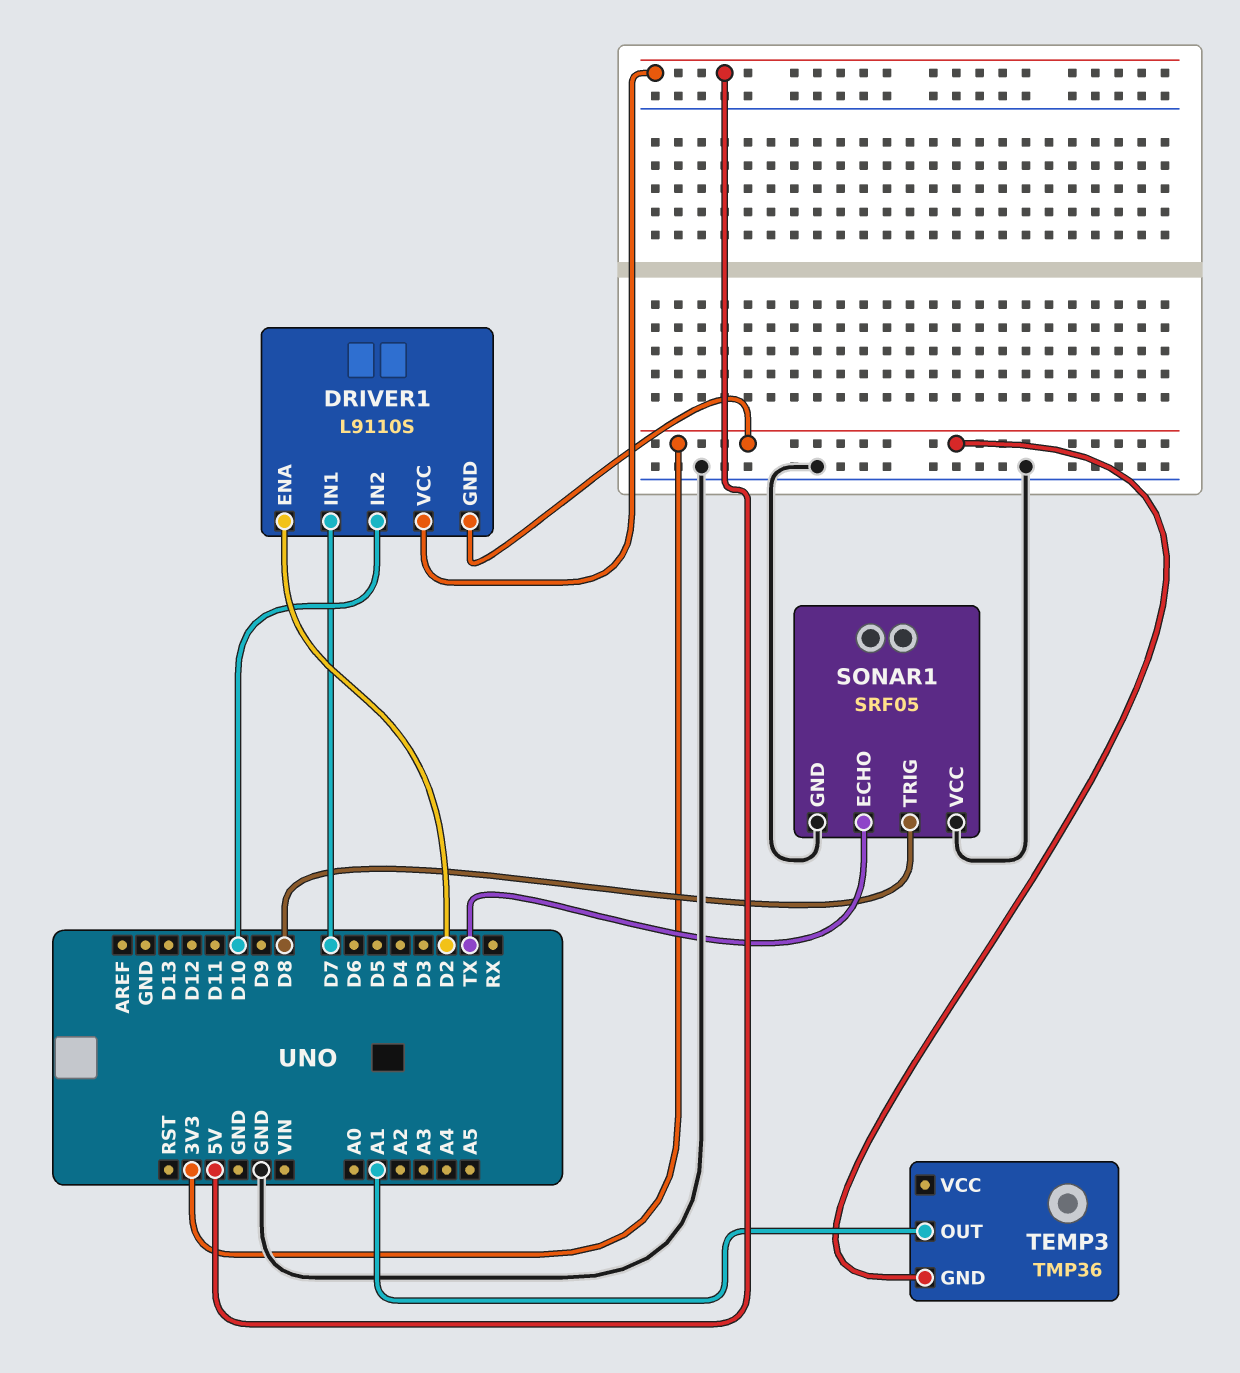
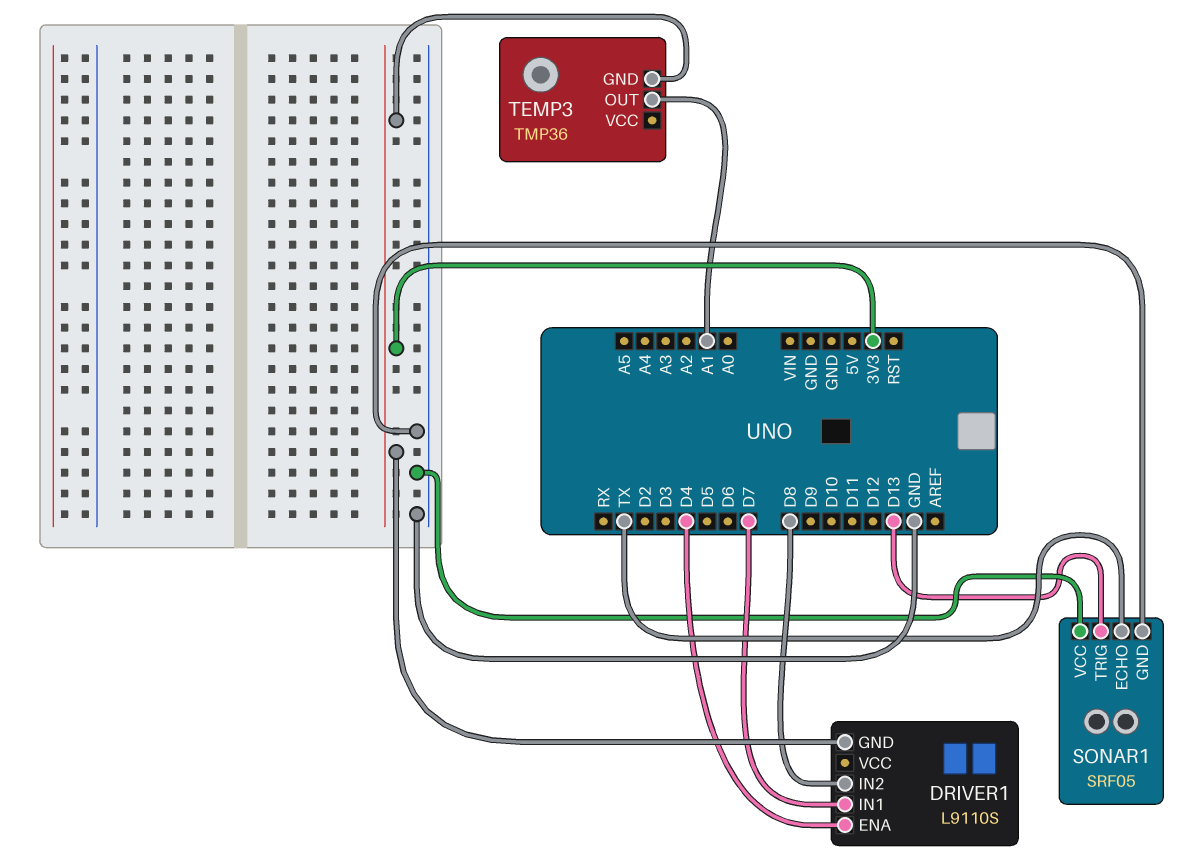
DRIVER1 pin ENA: D2 -> D4
DRIVER1 pin IN2: D10 -> D8
DRIVER1 pin VCC: 5V -> none
SONAR1 pin TRIG: D8 -> D13

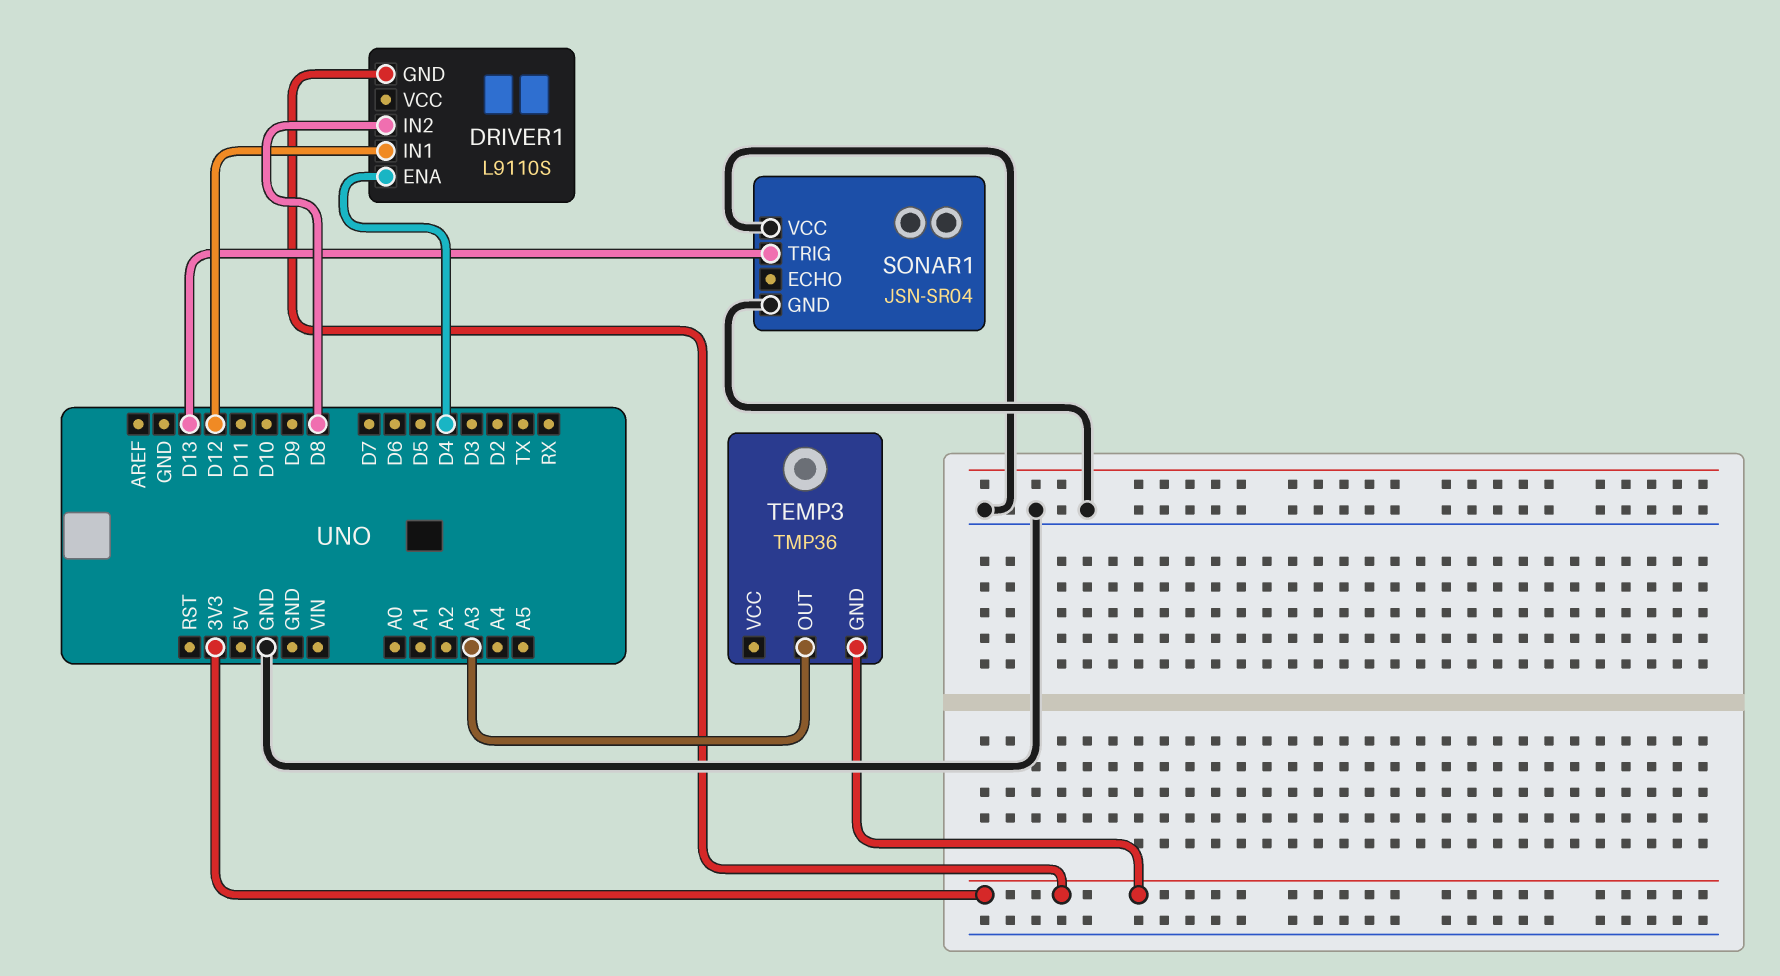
DRIVER1 pin IN1: D7 -> D12
SONAR1: SRF05 -> JSN-SR04
SONAR1 pin ECHO: TX -> none
TEMP3 pin OUT: A1 -> A3

